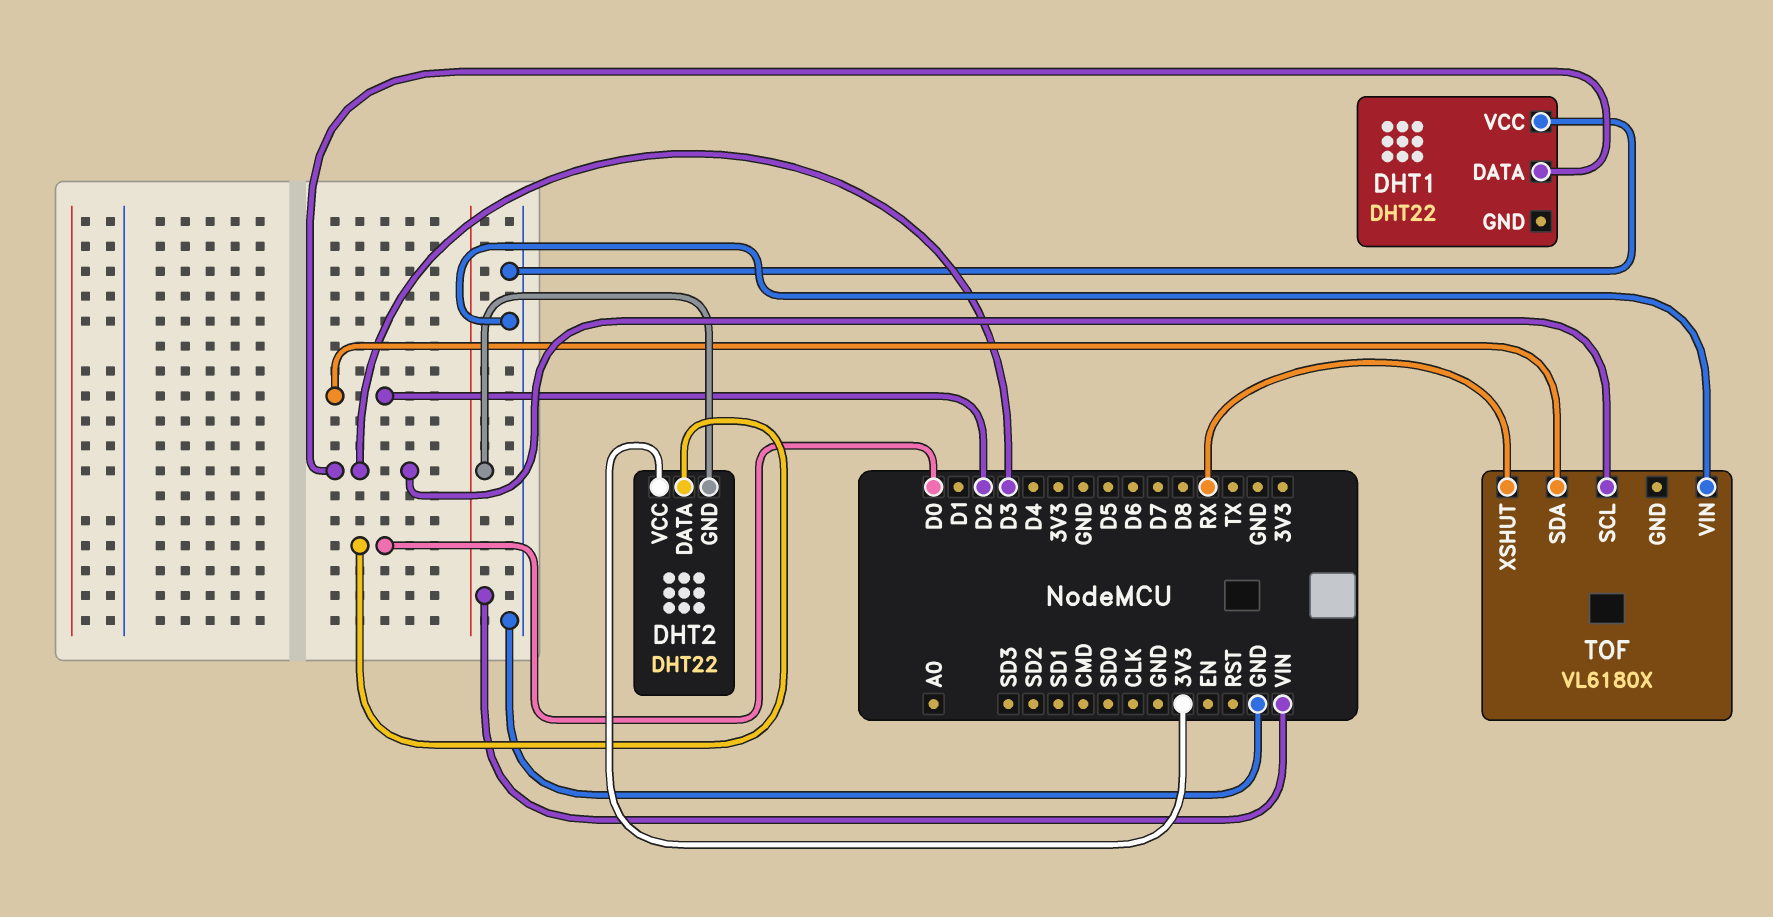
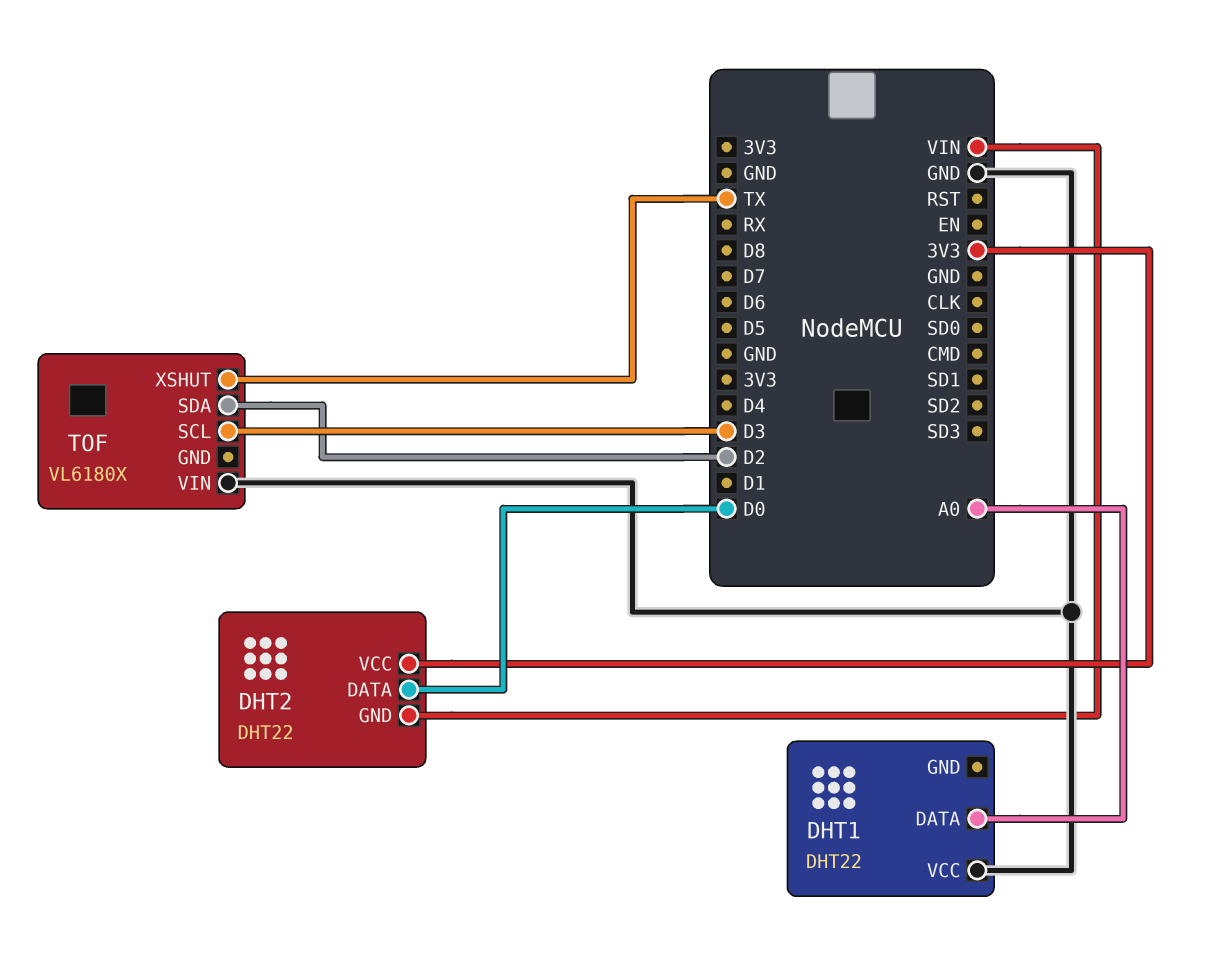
DHT1 pin DATA: D3 -> A0
TOF pin XSHUT: RX -> TX

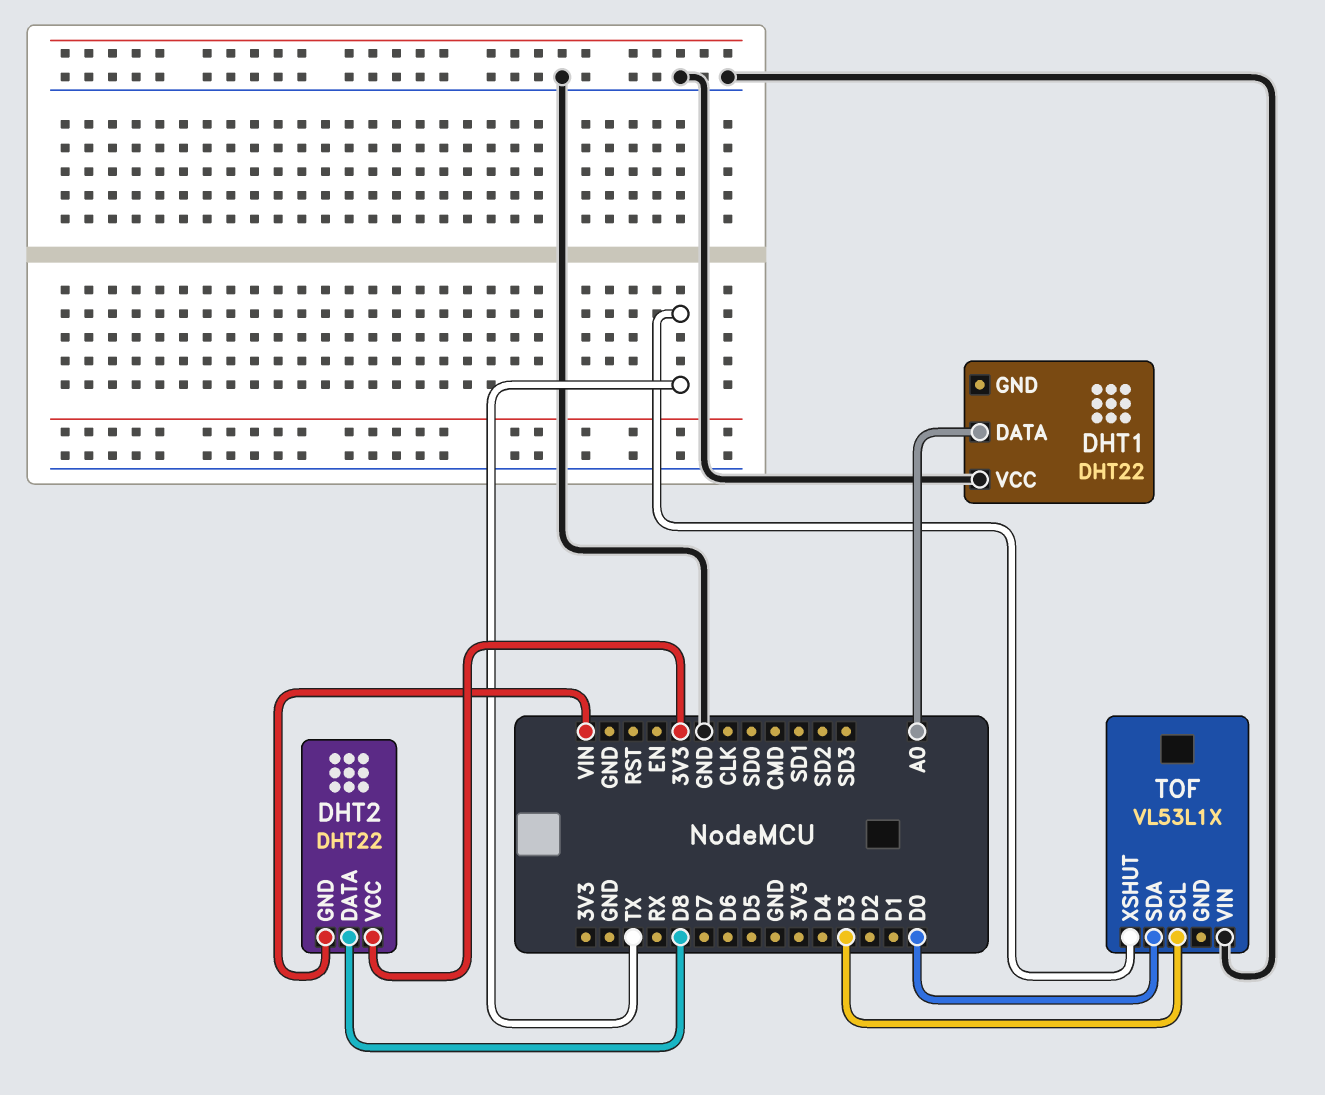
DHT2 pin DATA: D0 -> D8
TOF: VL6180X -> VL53L1X
TOF pin SDA: D2 -> D0

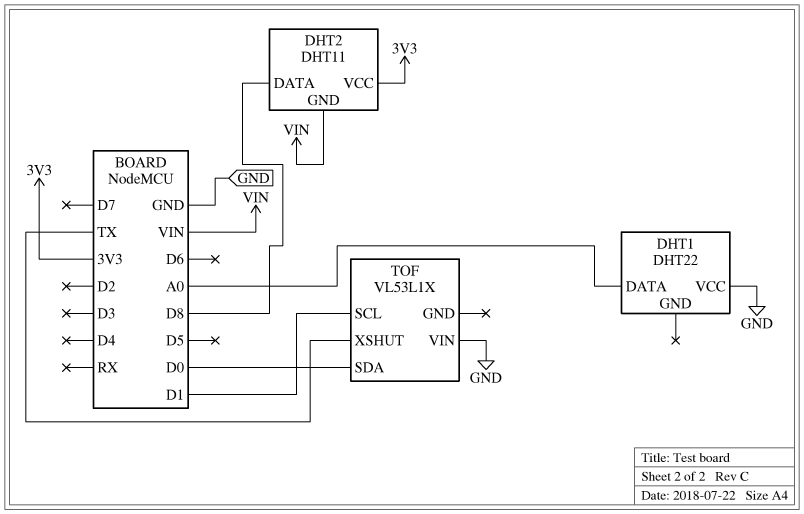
DHT2: DHT22 -> DHT11
TOF pin SCL: D3 -> D1

